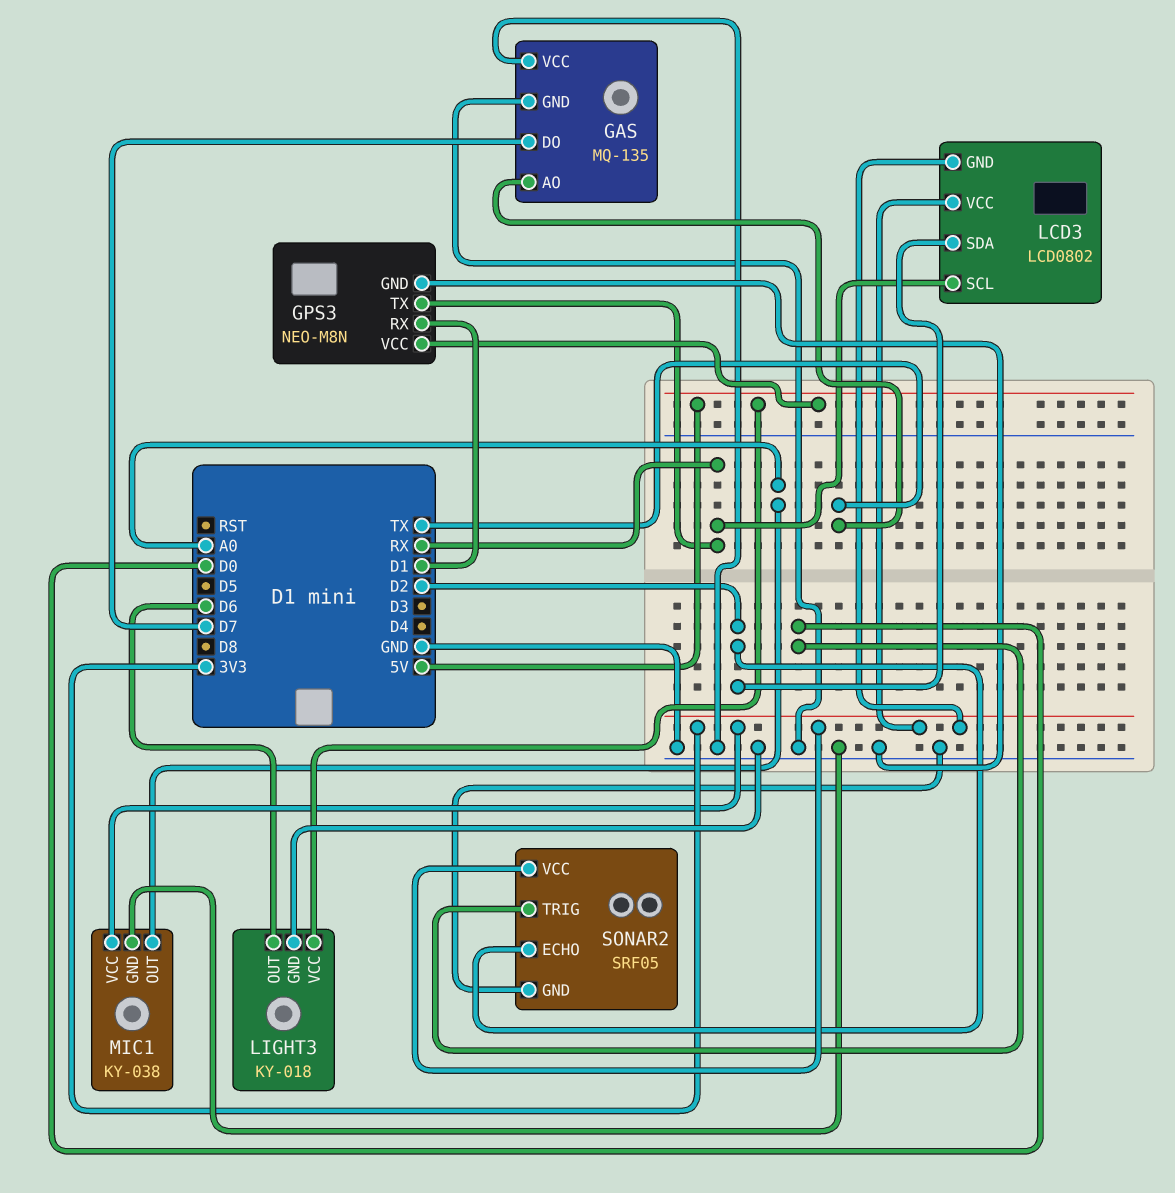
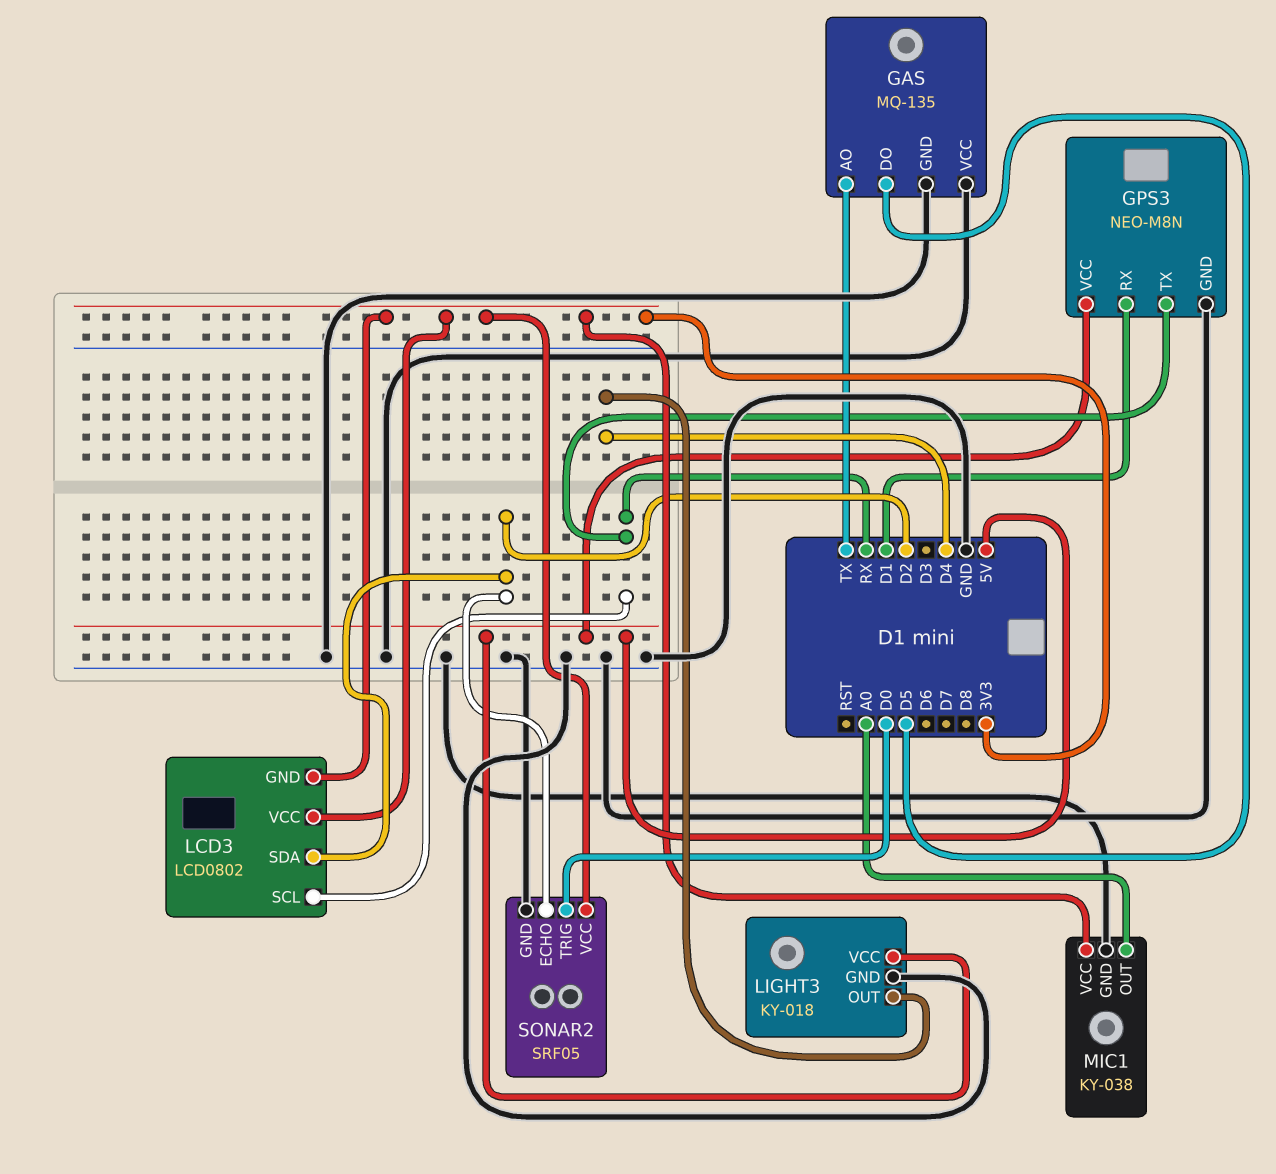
GAS pin DO: D7 -> D5
LIGHT3 pin OUT: D6 -> D4

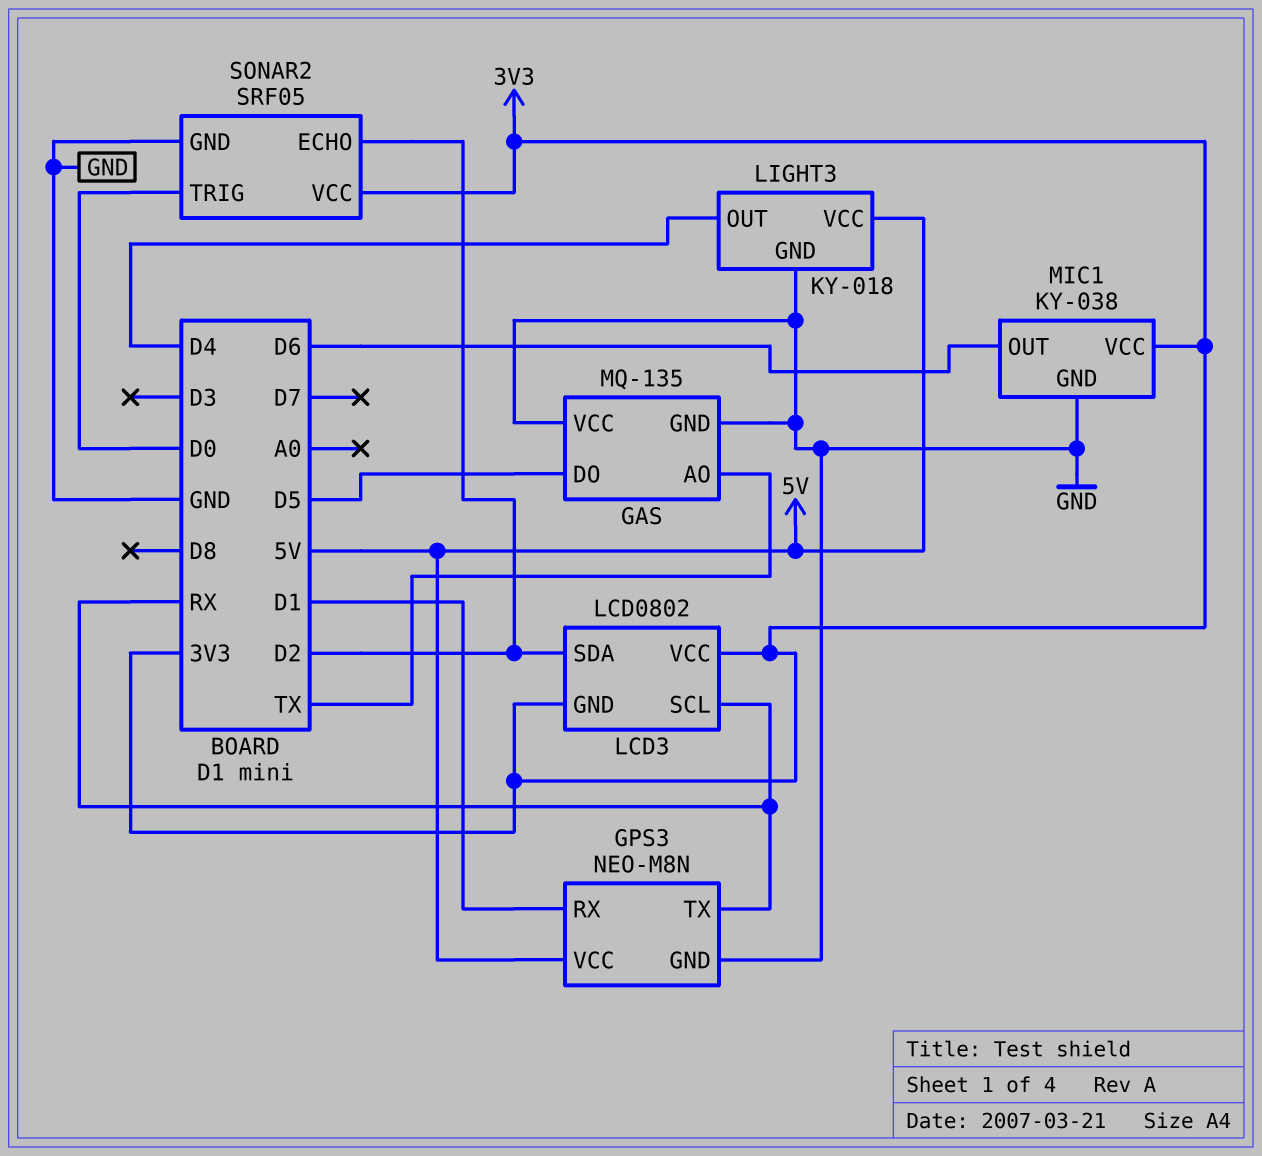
MIC1 pin OUT: A0 -> D6

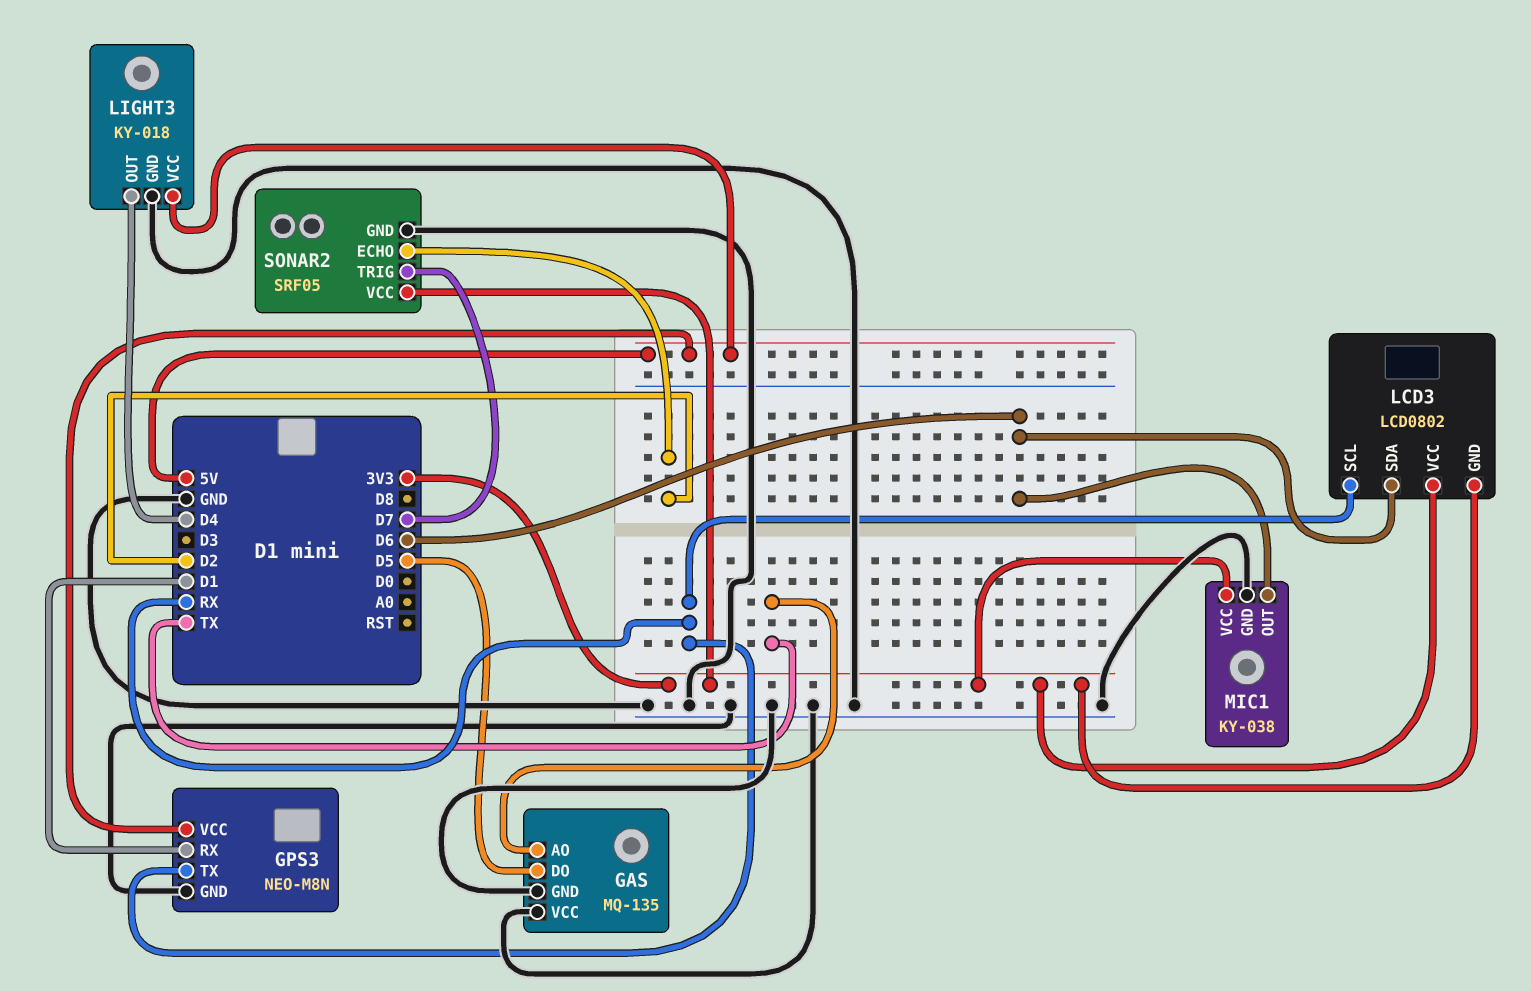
LCD3 pin SDA: D2 -> D6
SONAR2 pin TRIG: D0 -> D7

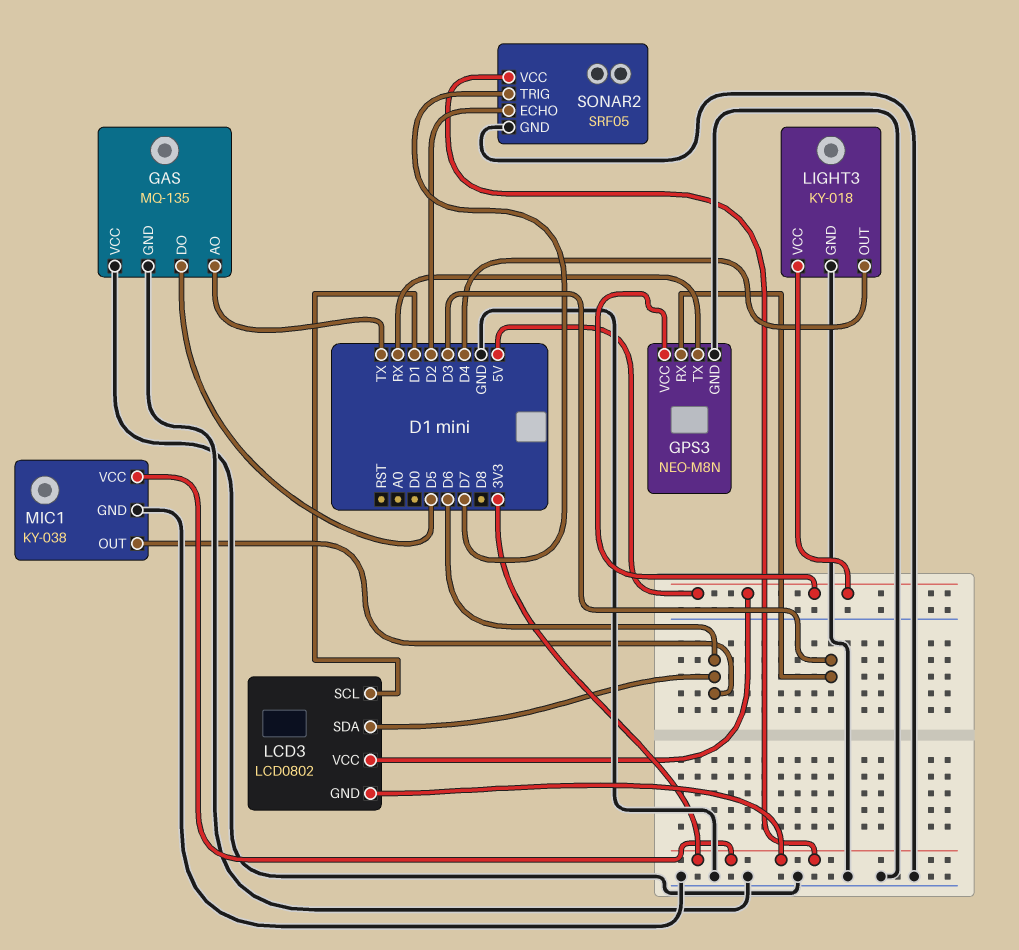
GPS3 pin RX: D1 -> D3
LCD3 pin SCL: RX -> D1
LCD3 pin VCC: 3V3 -> 5V

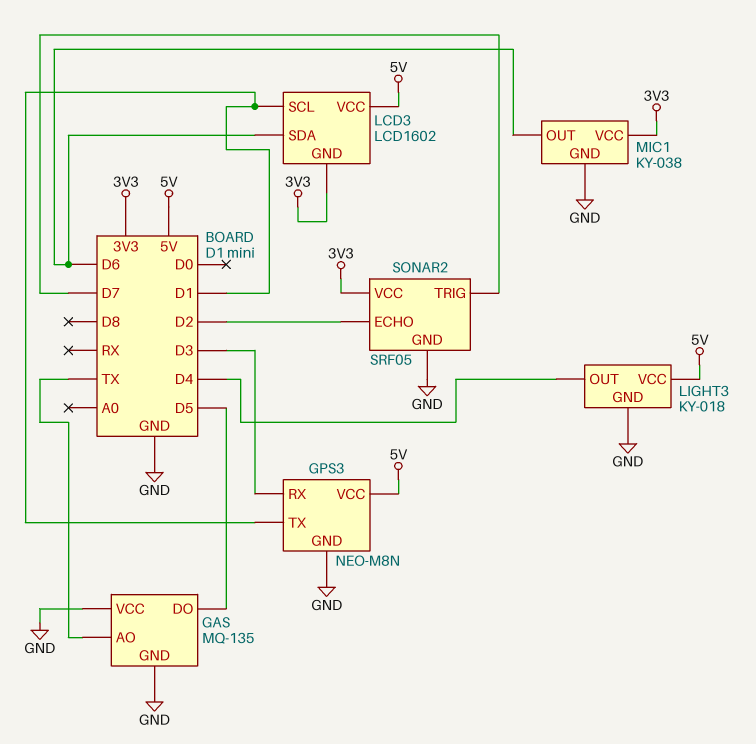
GPS3 pin TX: RX -> D1
LCD3: LCD0802 -> LCD1602

